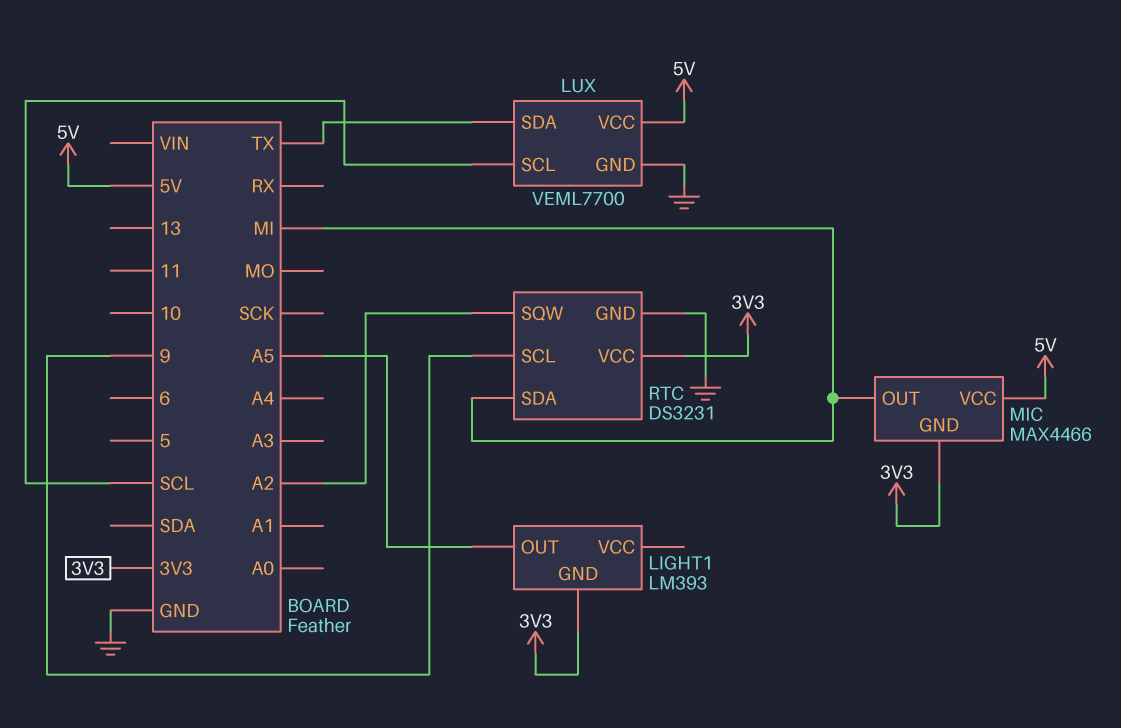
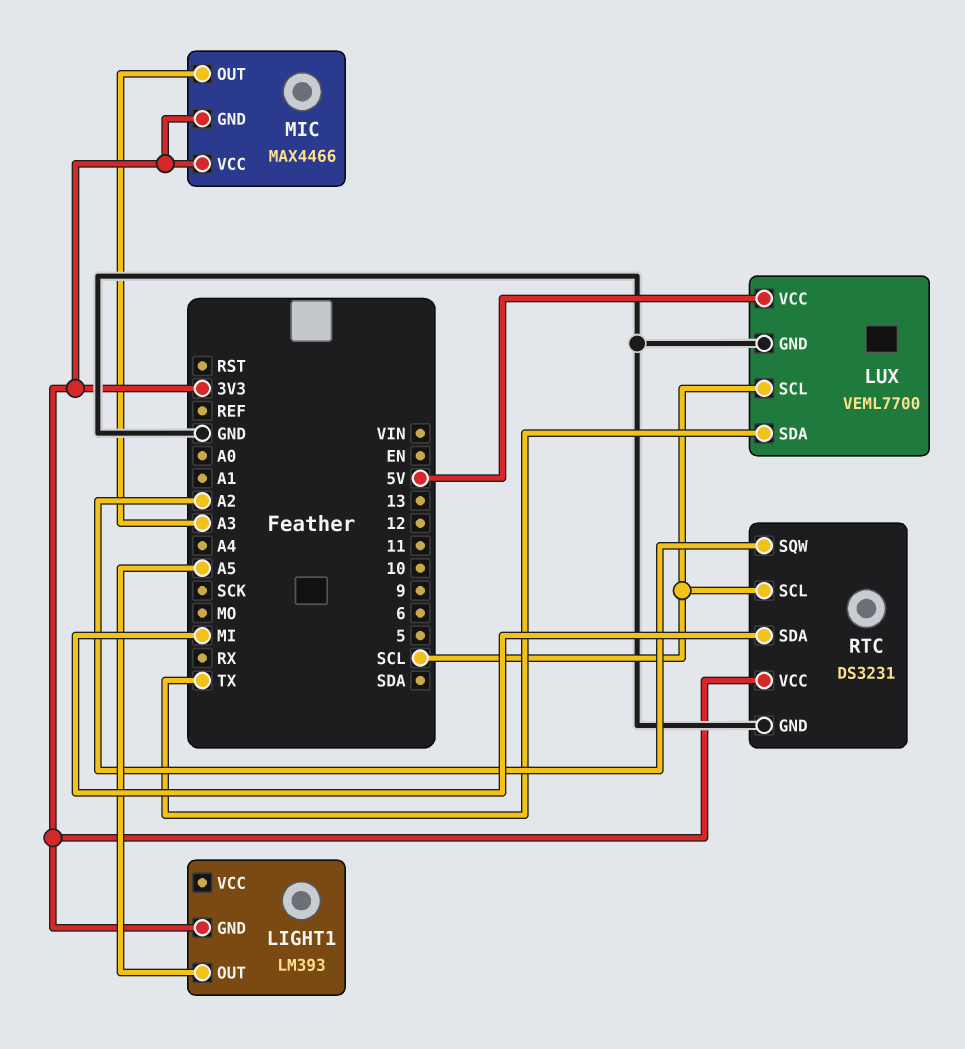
MIC pin OUT: MI -> A3
MIC pin VCC: 5V -> 3V3
RTC pin SCL: 9 -> SCL

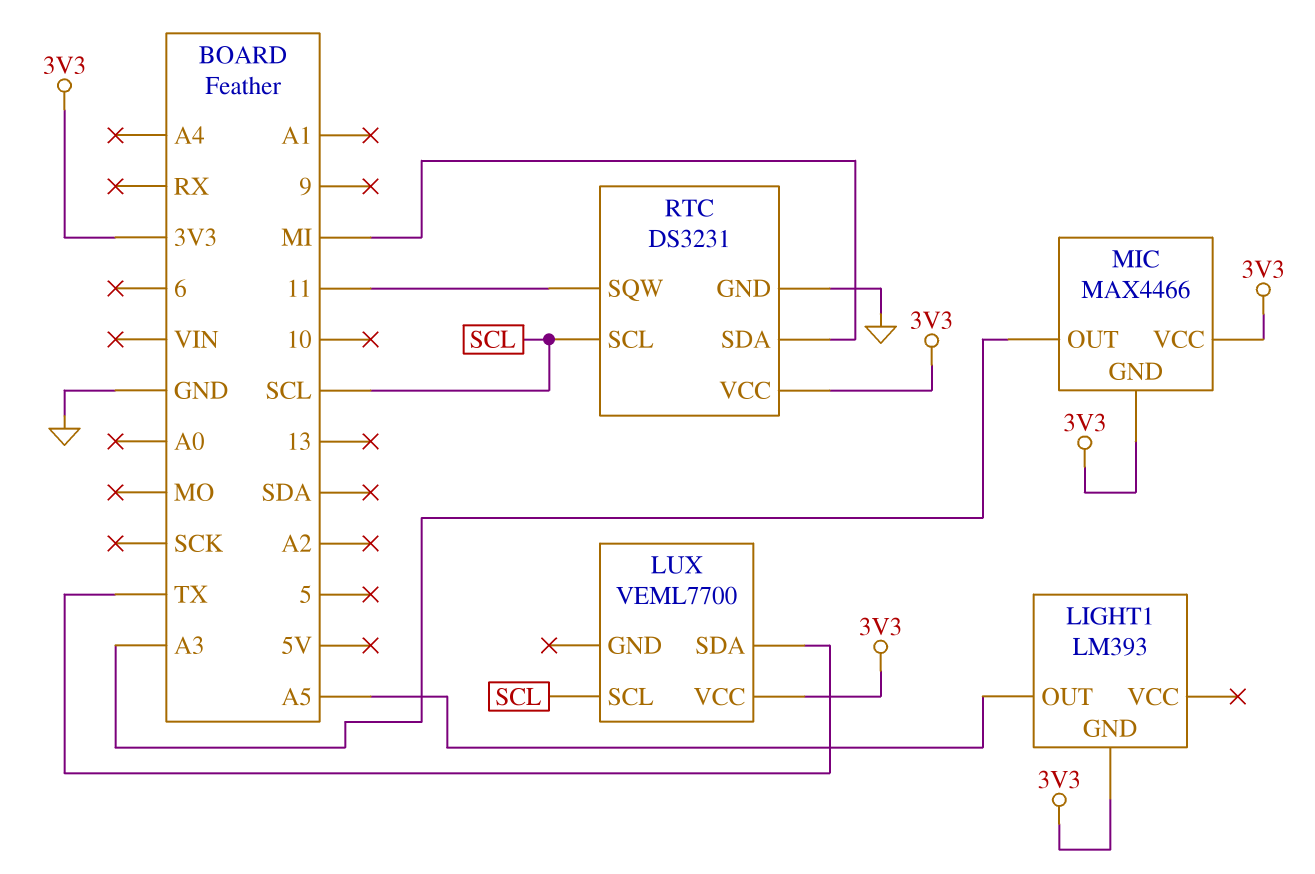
LUX pin GND: GND -> none
LUX pin VCC: 5V -> 3V3
RTC pin SQW: A2 -> 11

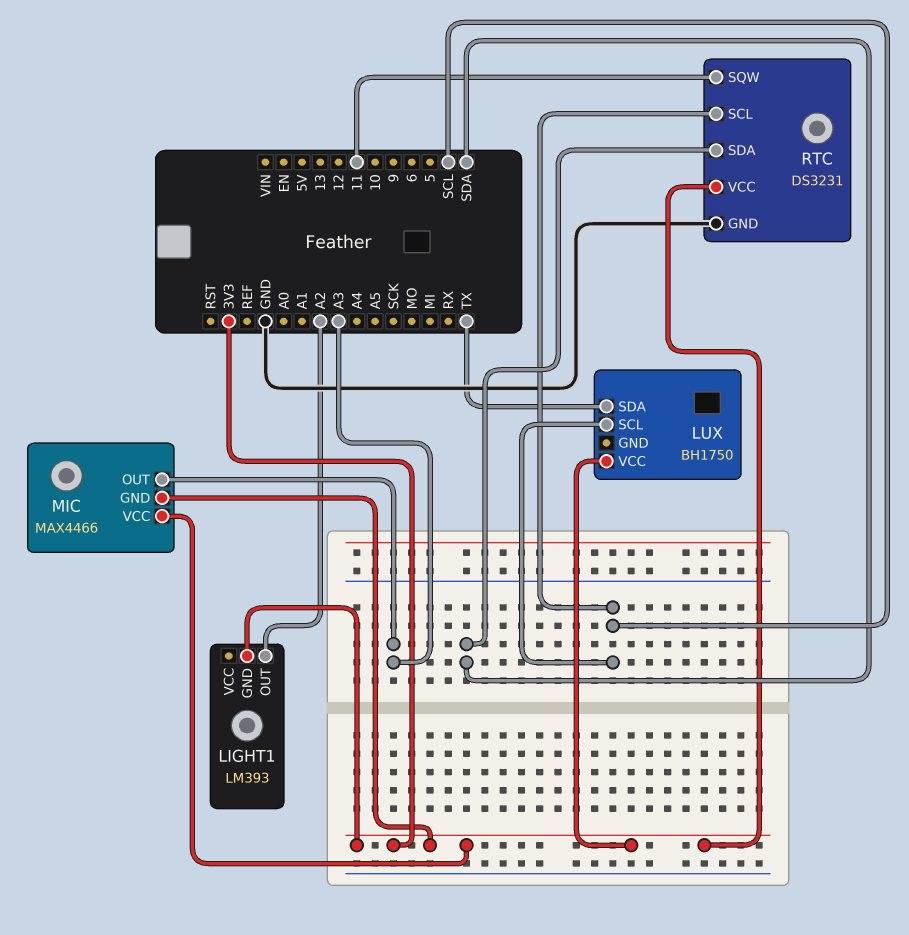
LIGHT1 pin OUT: A5 -> A2
LUX: VEML7700 -> BH1750
RTC pin SDA: MI -> SDA

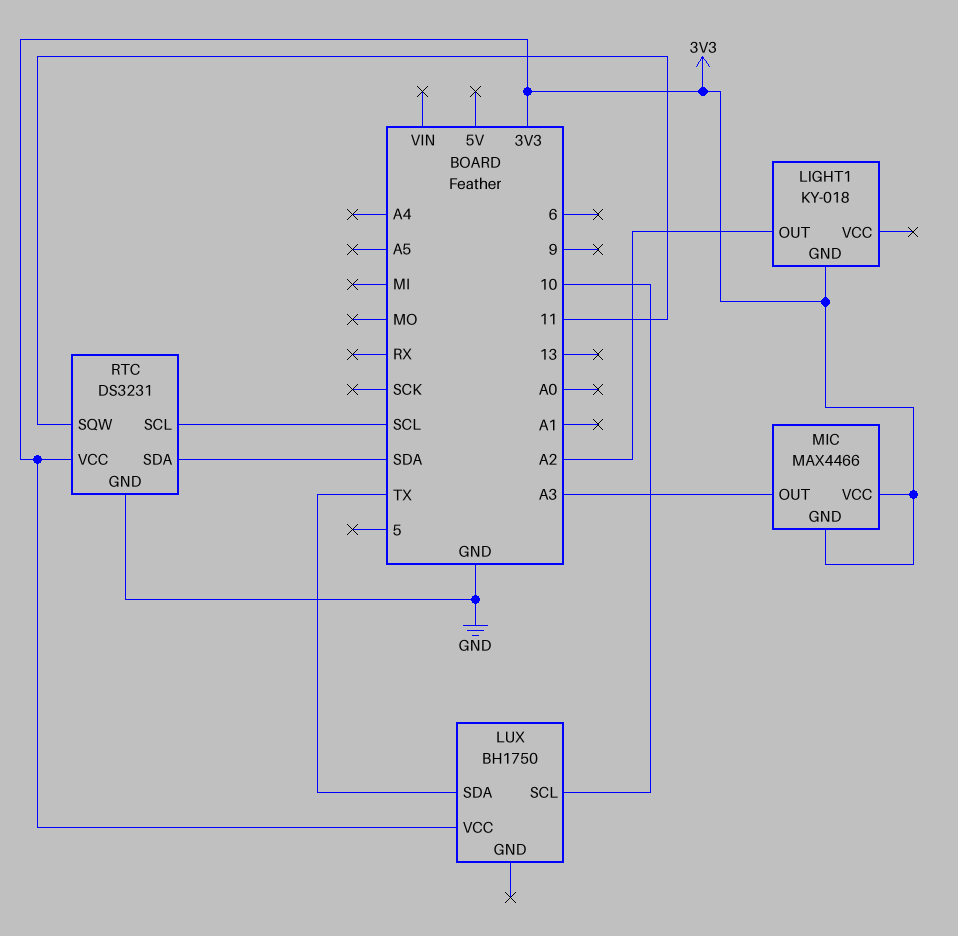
LIGHT1: LM393 -> KY-018
LUX pin SCL: SCL -> 10

